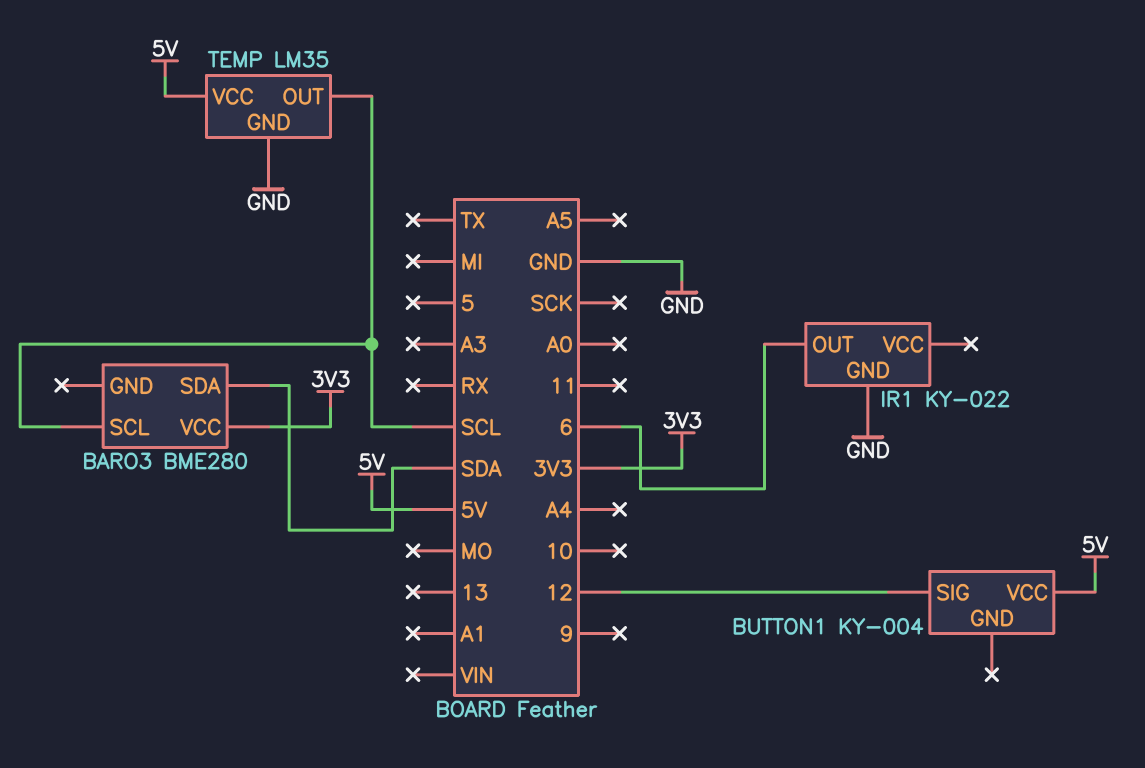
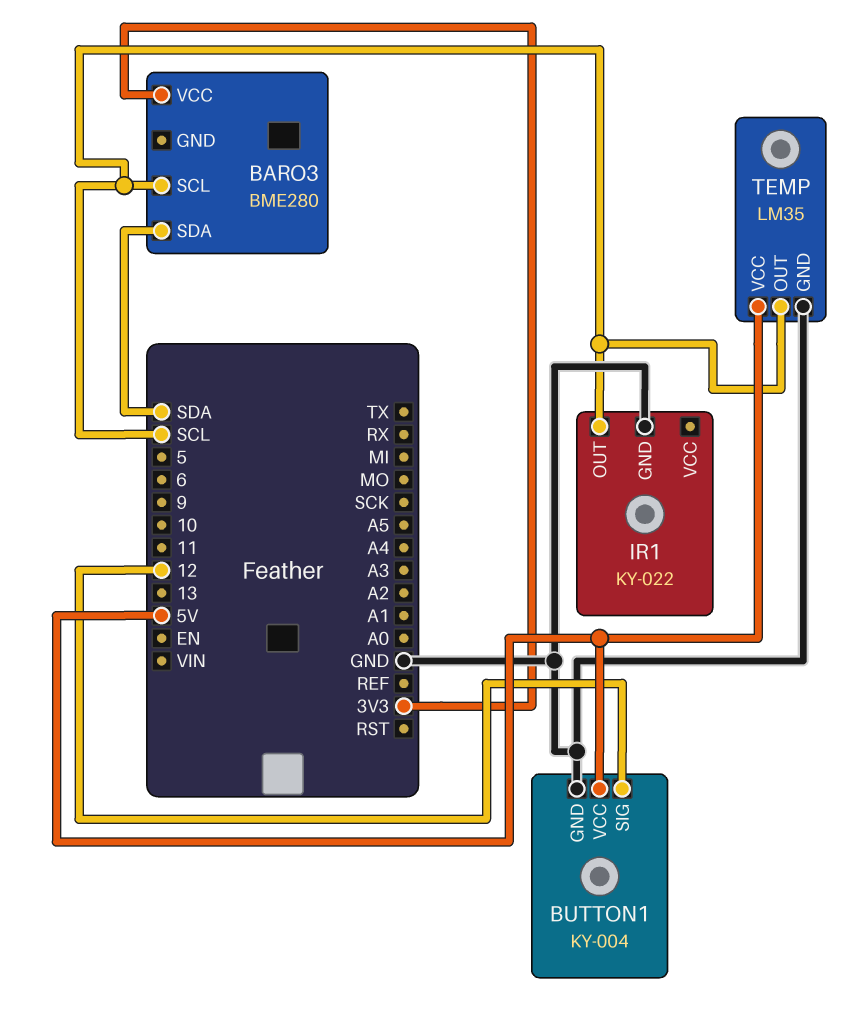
BUTTON1 pin GND: none -> GND
IR1 pin OUT: 6 -> SCL

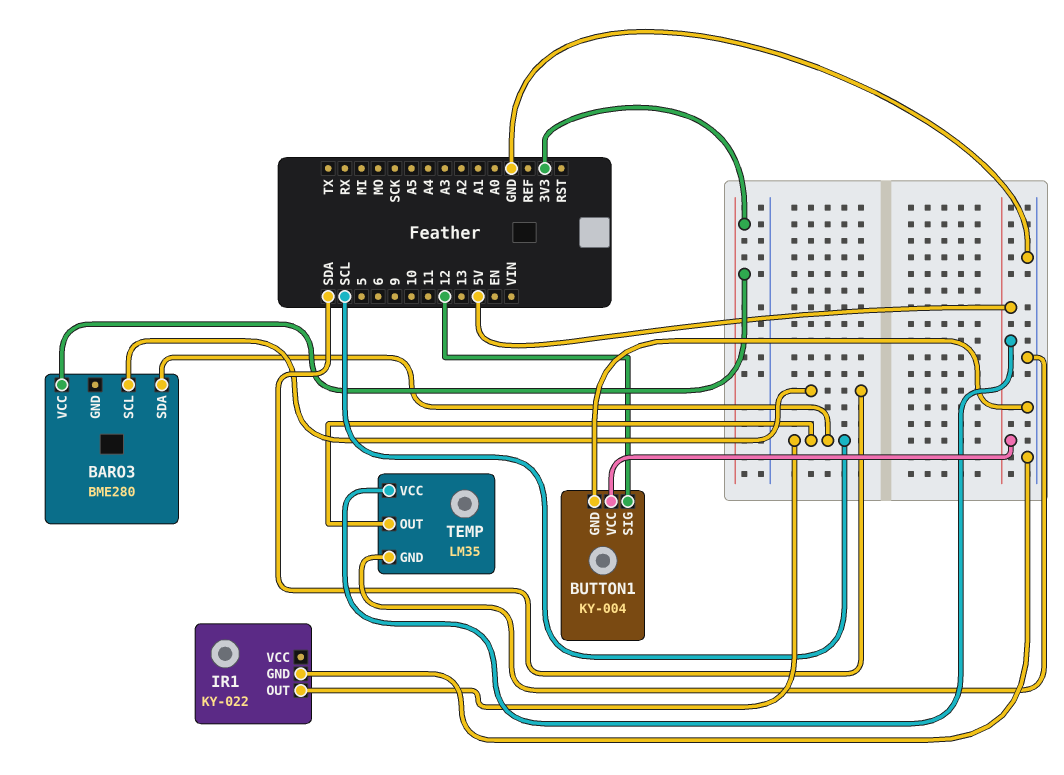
BARO3 pin SCL: SCL -> SDA
BARO3 pin SDA: SDA -> SCL

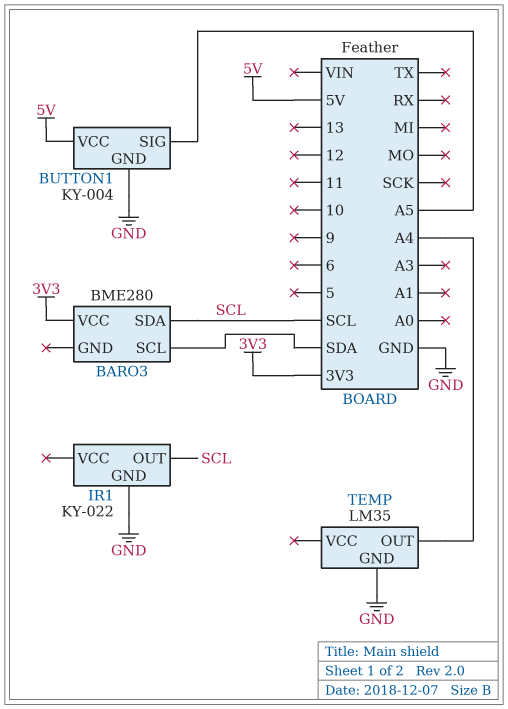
BUTTON1 pin SIG: 12 -> A5
TEMP pin OUT: SCL -> A4
TEMP pin VCC: 5V -> none

